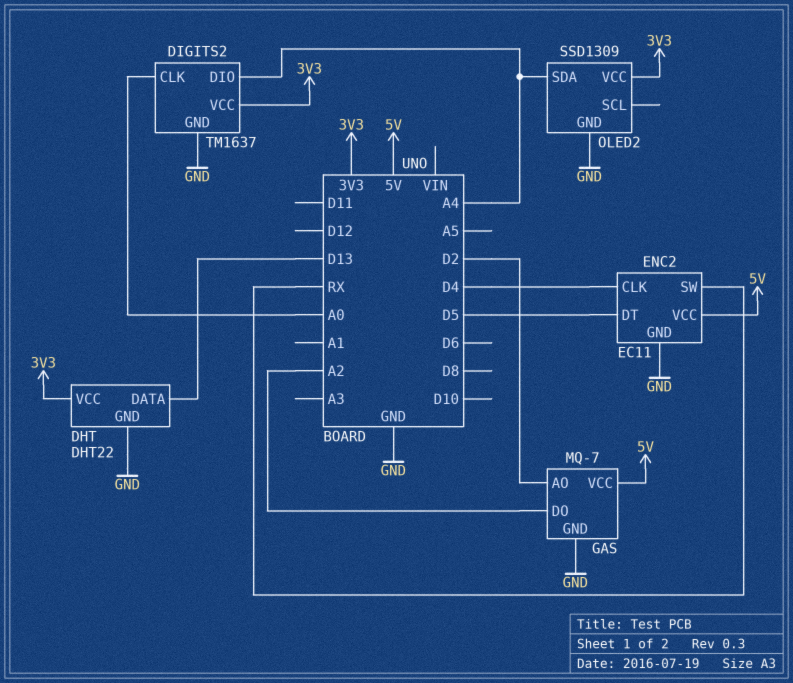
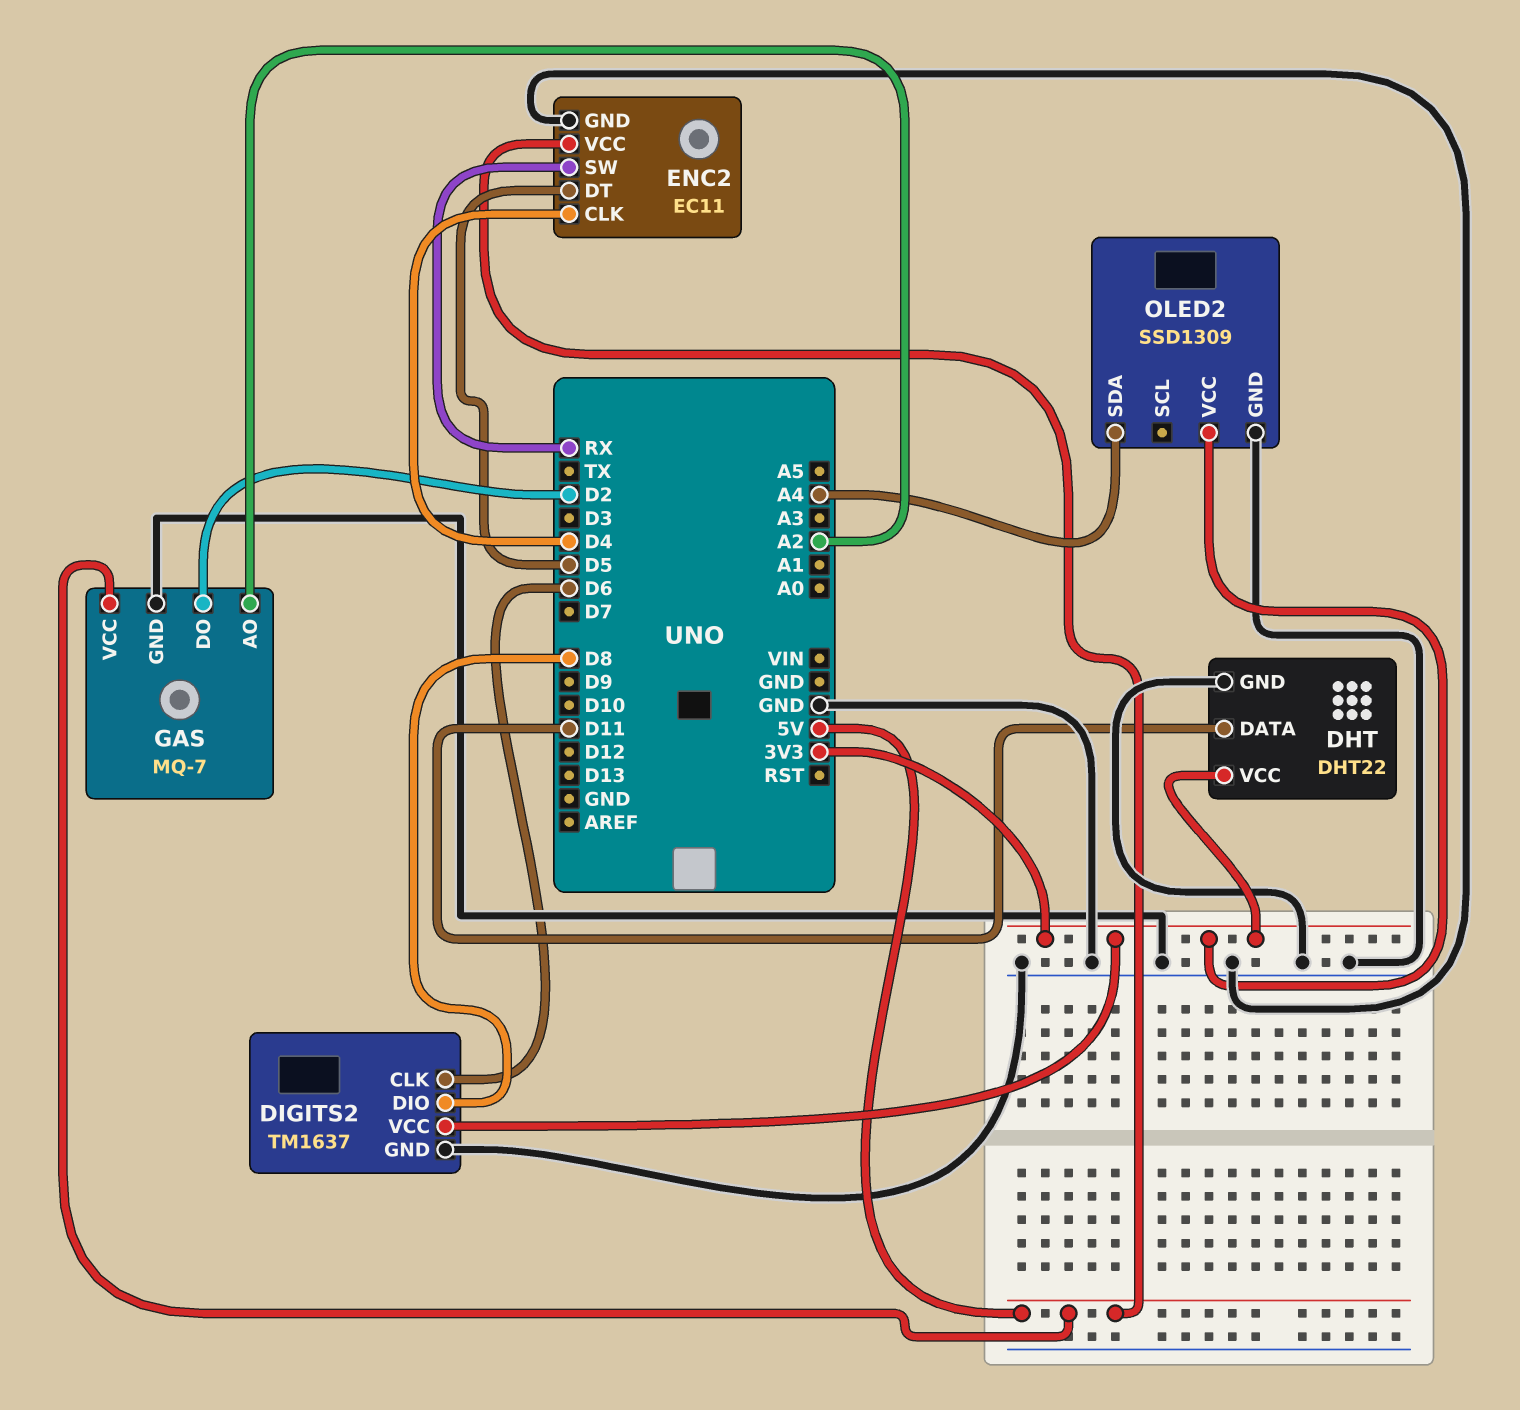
DHT pin DATA: D13 -> D11
DIGITS2 pin CLK: A0 -> D6
DIGITS2 pin DIO: A4 -> D8
GAS pin AO: D2 -> A2
GAS pin DO: A2 -> D2

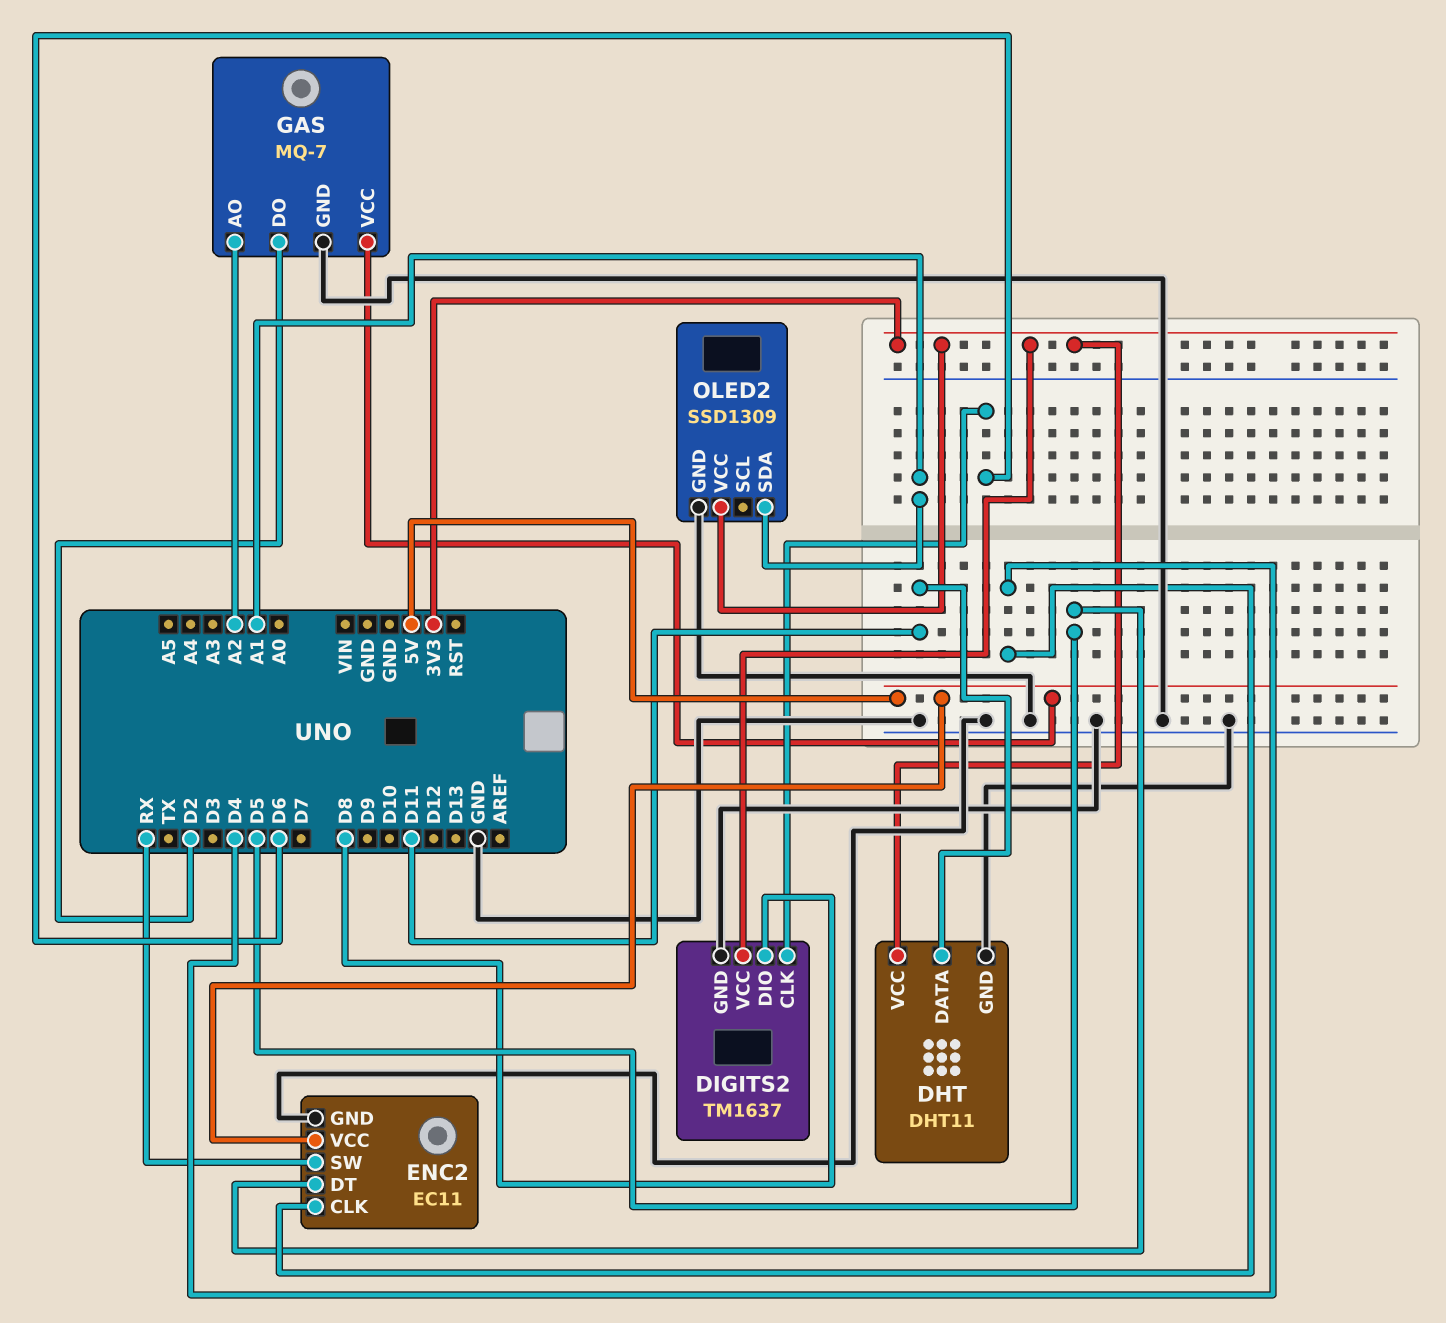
DHT: DHT22 -> DHT11
OLED2 pin SDA: A4 -> A1

